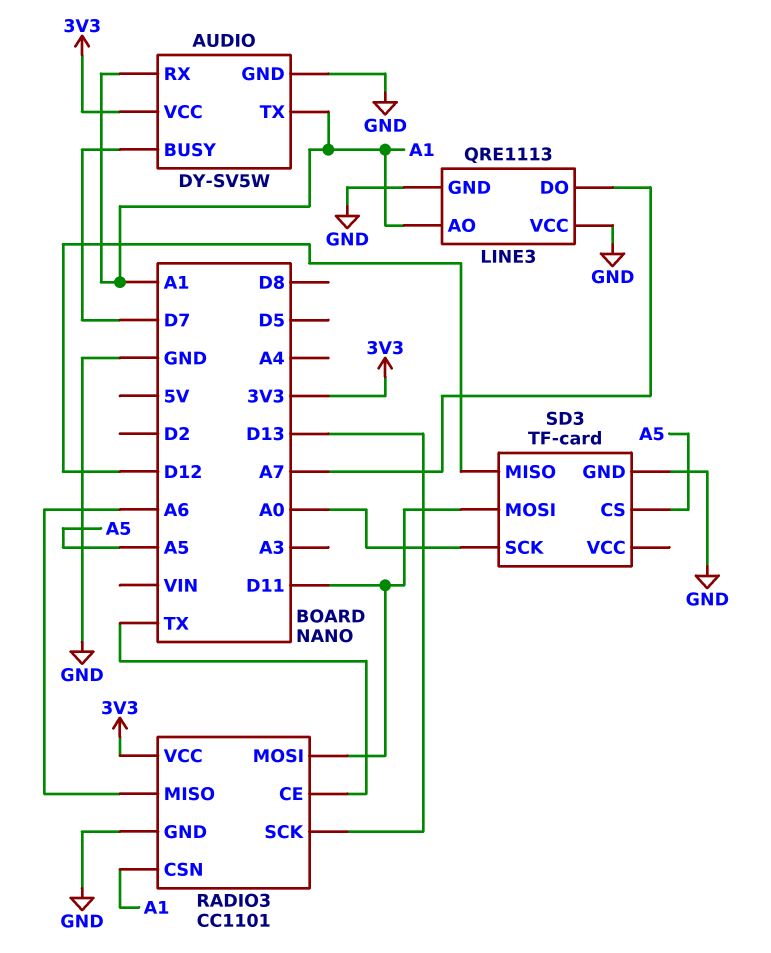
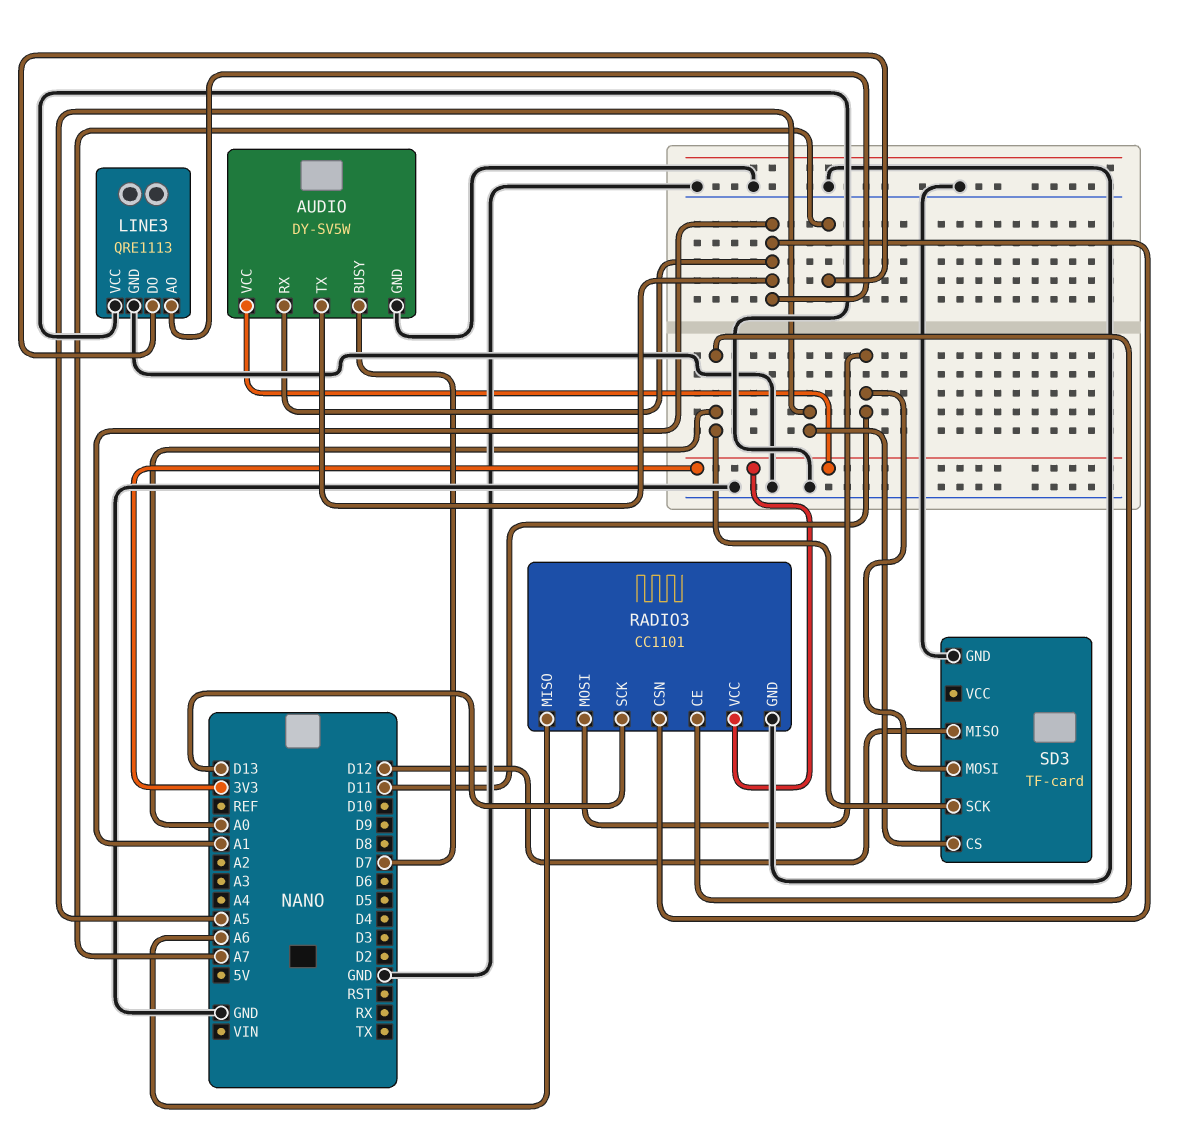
RADIO3 pin CE: TX -> A0

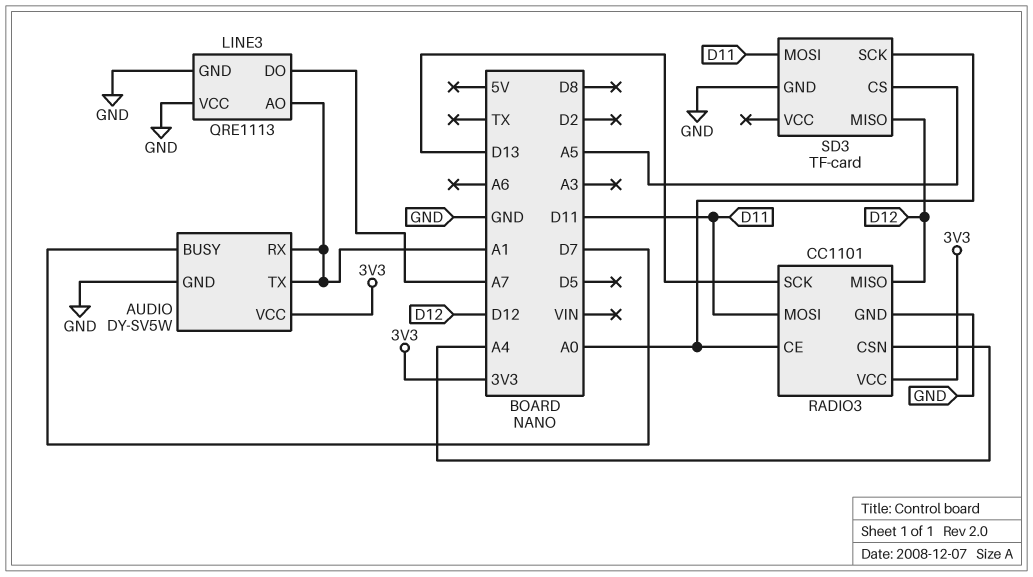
RADIO3 pin CSN: A1 -> A4
RADIO3 pin MISO: A6 -> D12

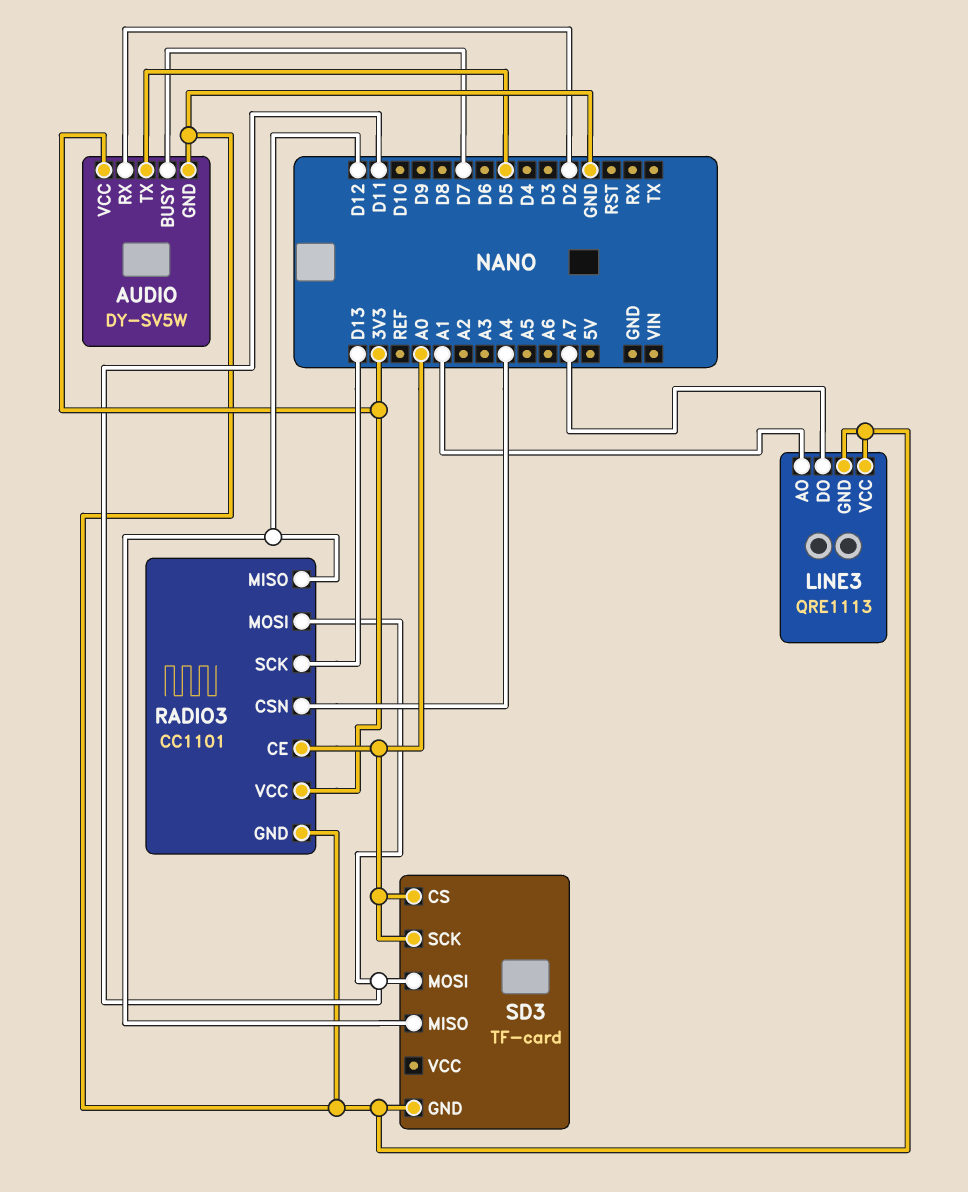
AUDIO pin RX: A1 -> D2
AUDIO pin TX: A1 -> D5
SD3 pin CS: A5 -> A0

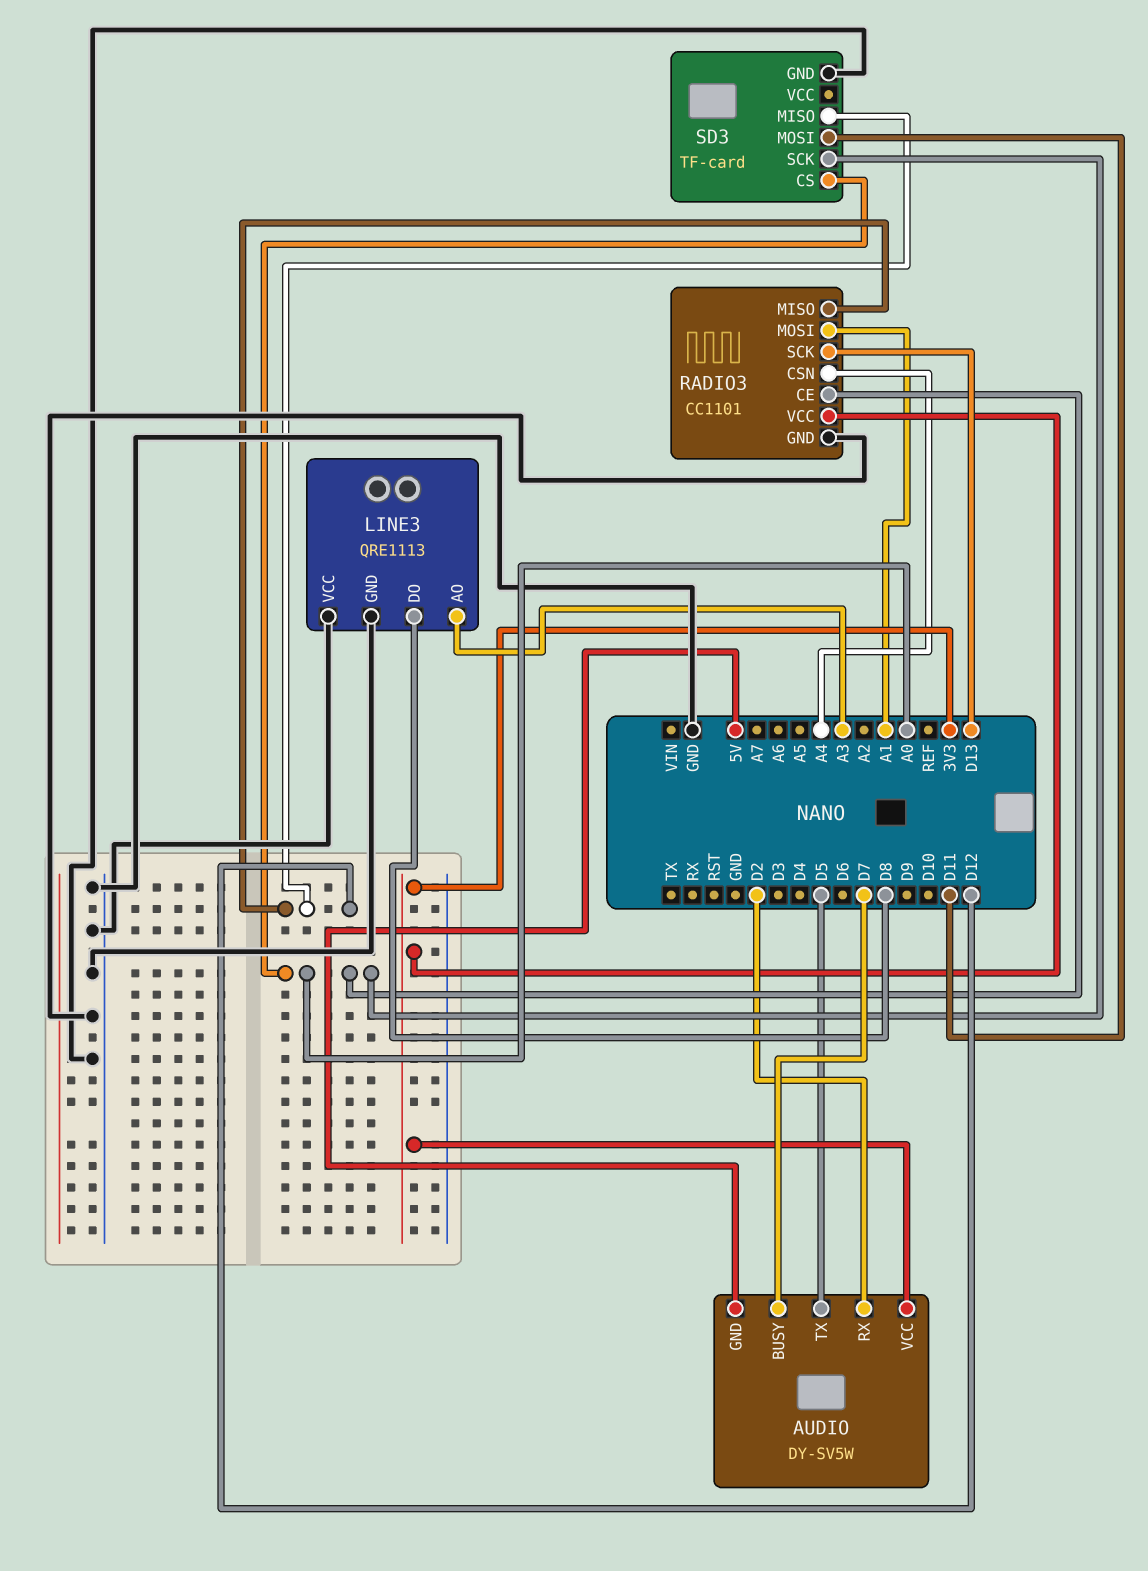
AUDIO pin GND: GND -> 5V
LINE3 pin AO: A1 -> A3
LINE3 pin DO: A7 -> D8
RADIO3 pin MOSI: D11 -> A1

